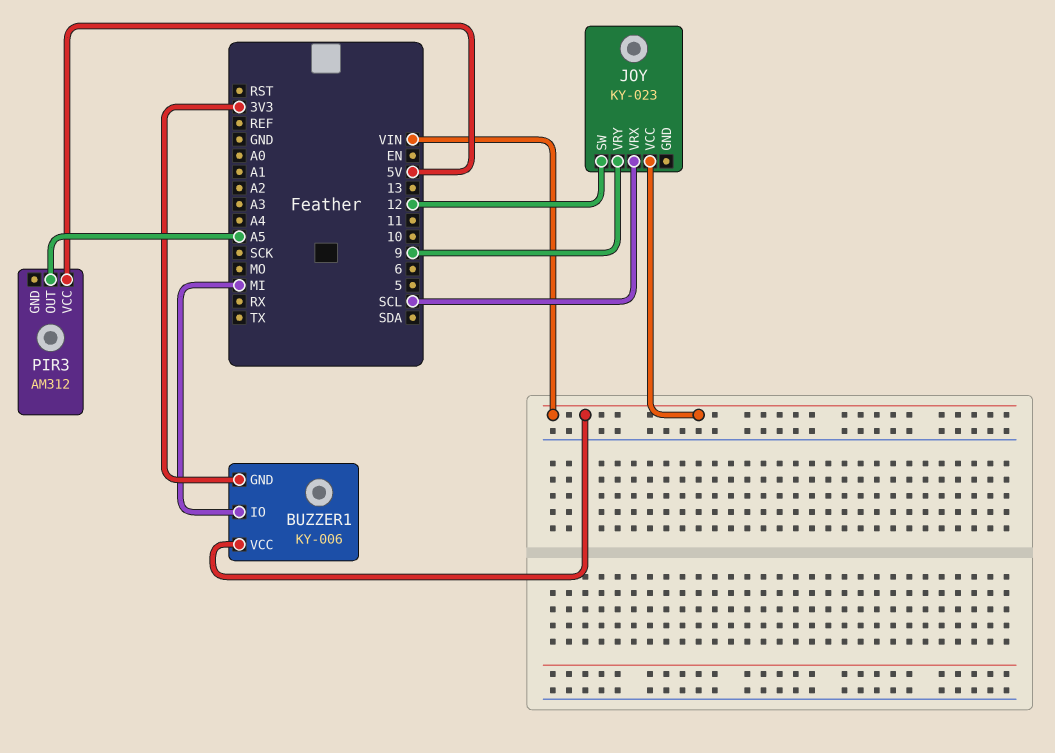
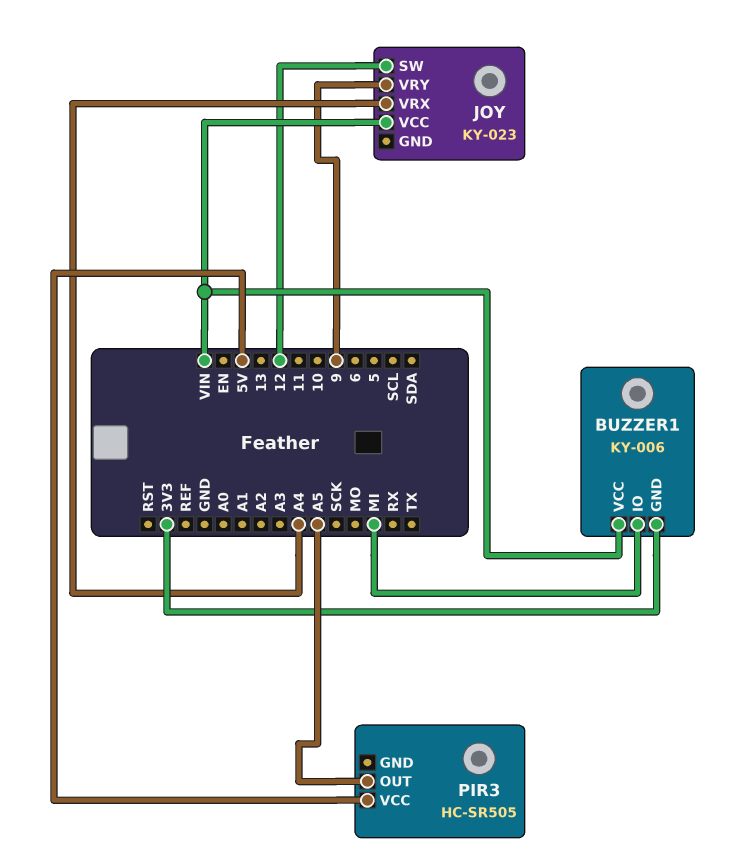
JOY pin VRX: SCL -> A4
PIR3: AM312 -> HC-SR505

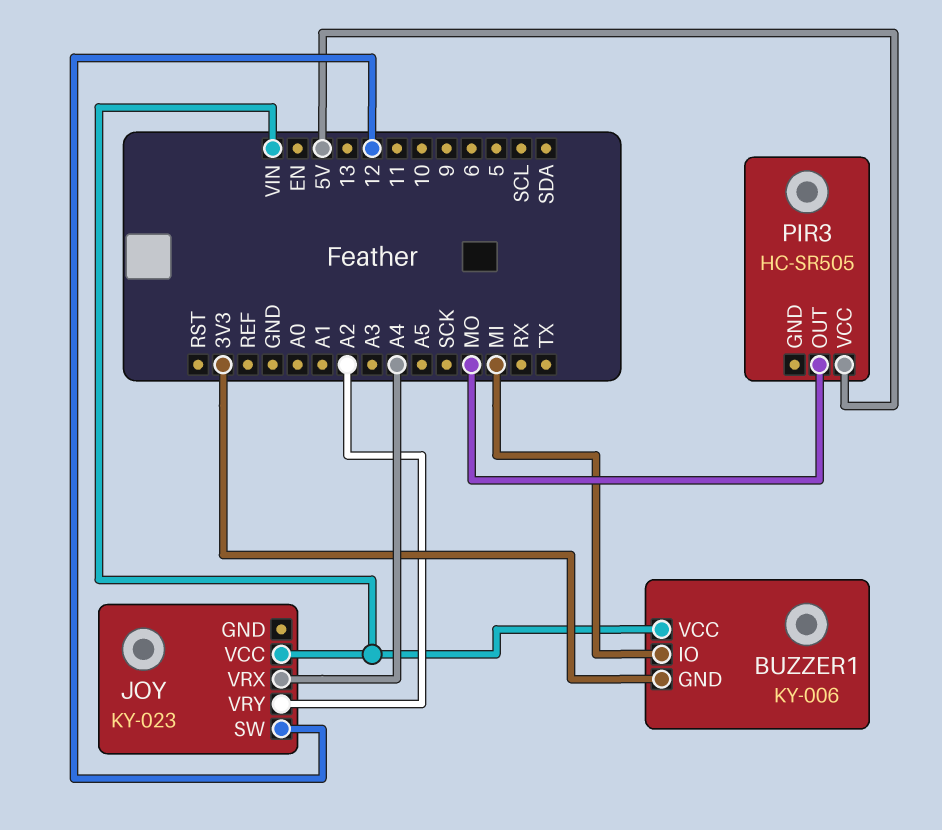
JOY pin VRY: 9 -> A2
PIR3 pin OUT: A5 -> MO

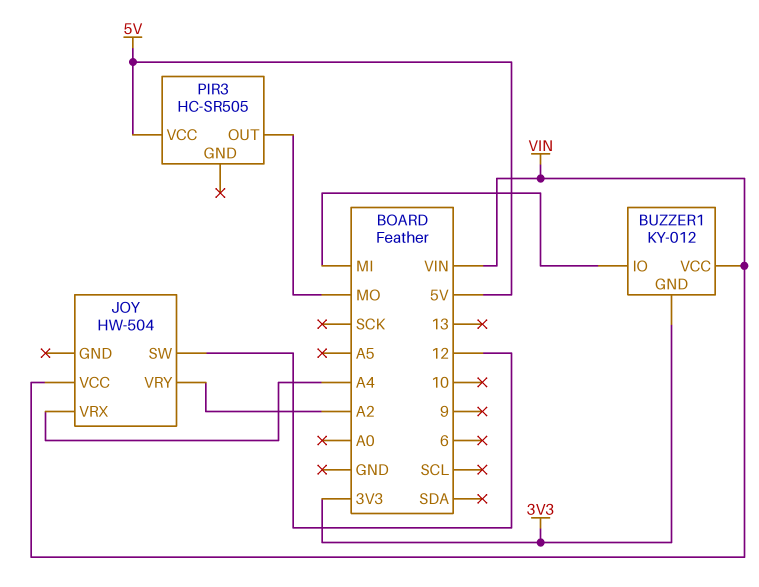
BUZZER1: KY-006 -> KY-012
JOY: KY-023 -> HW-504

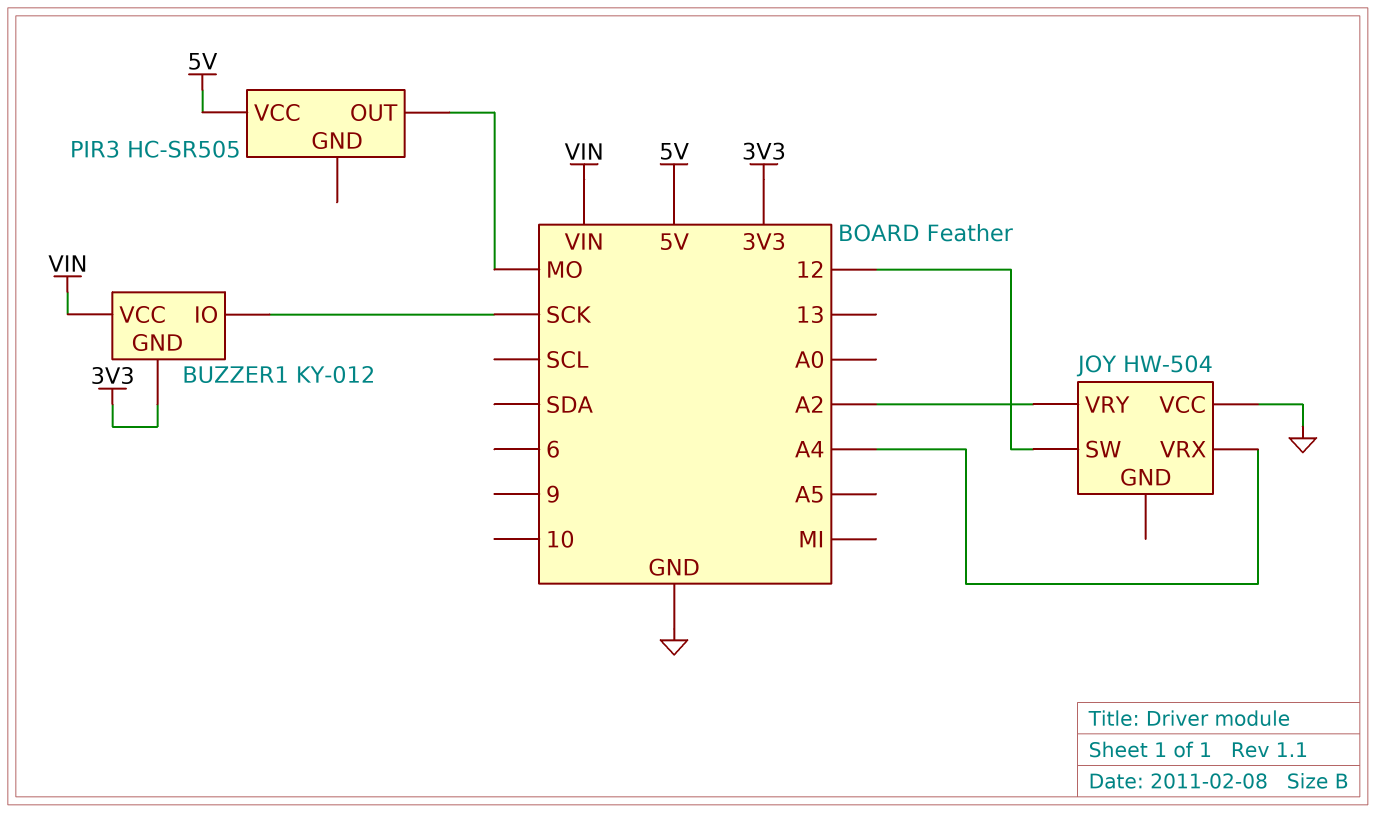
BUZZER1 pin IO: MI -> SCK
JOY pin VCC: VIN -> GND

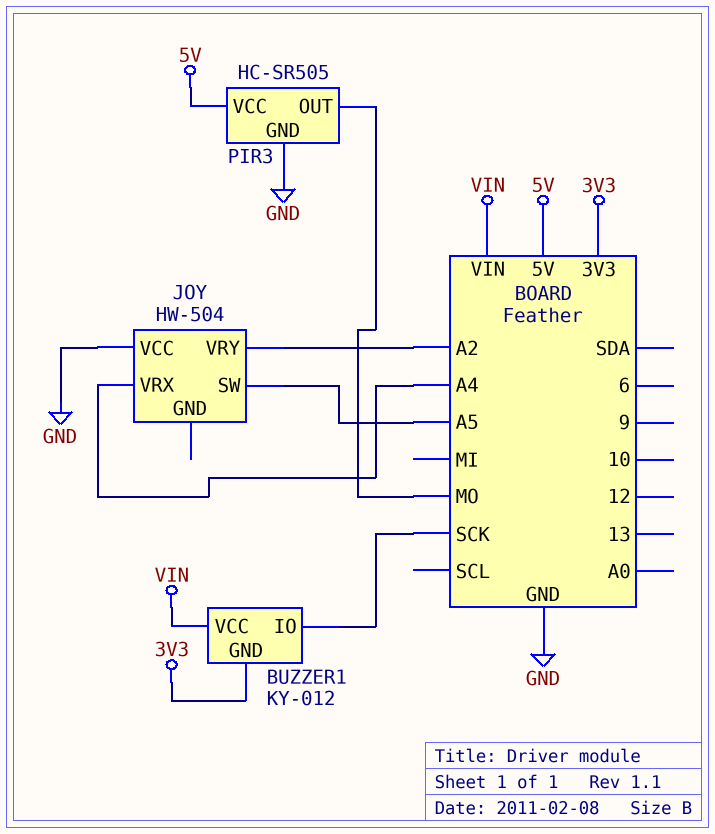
JOY pin SW: 12 -> A5
PIR3 pin GND: none -> GND

